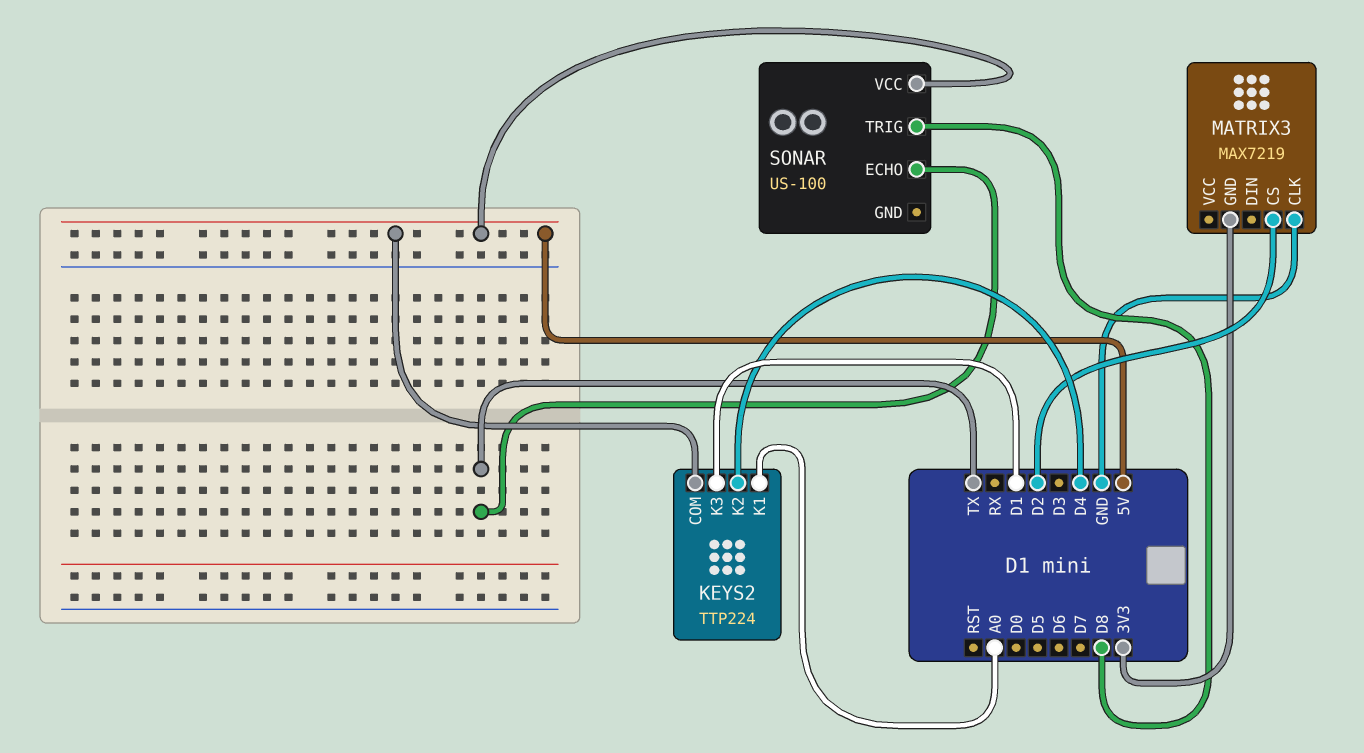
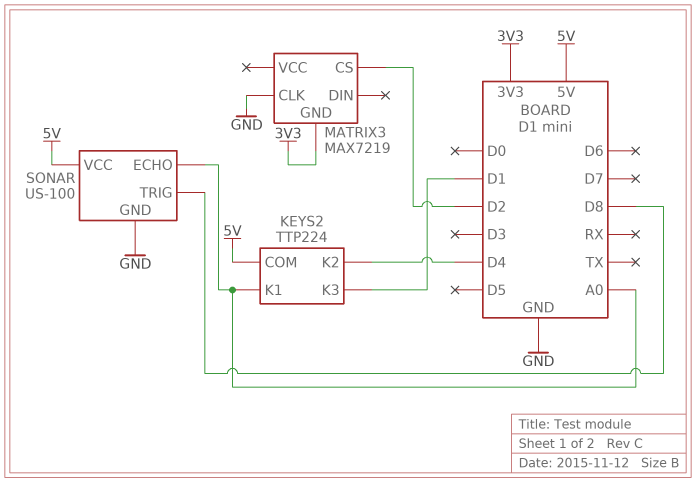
SONAR pin ECHO: TX -> A0
SONAR pin GND: none -> GND

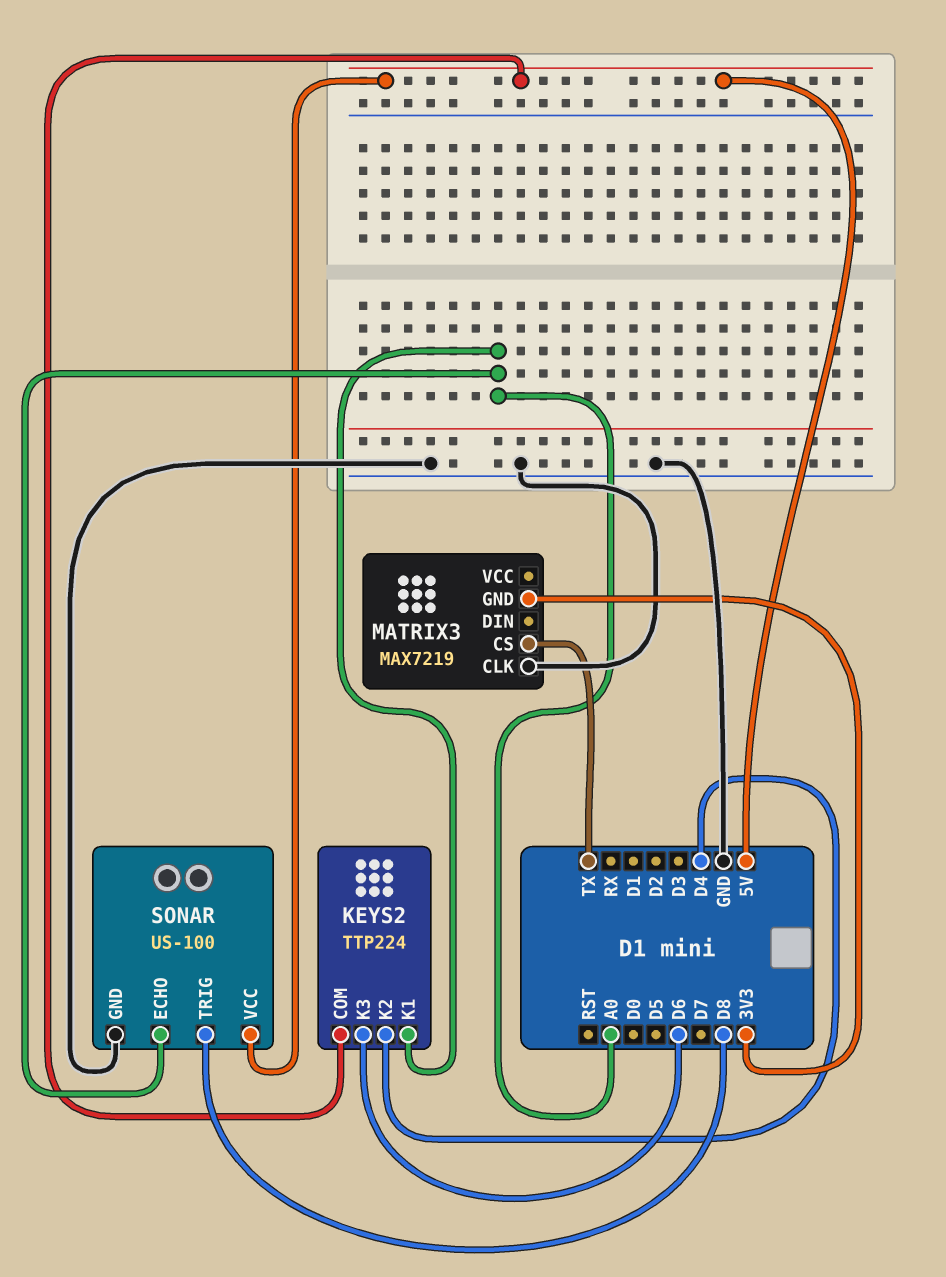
KEYS2 pin K3: D1 -> D6
MATRIX3 pin CS: D2 -> TX

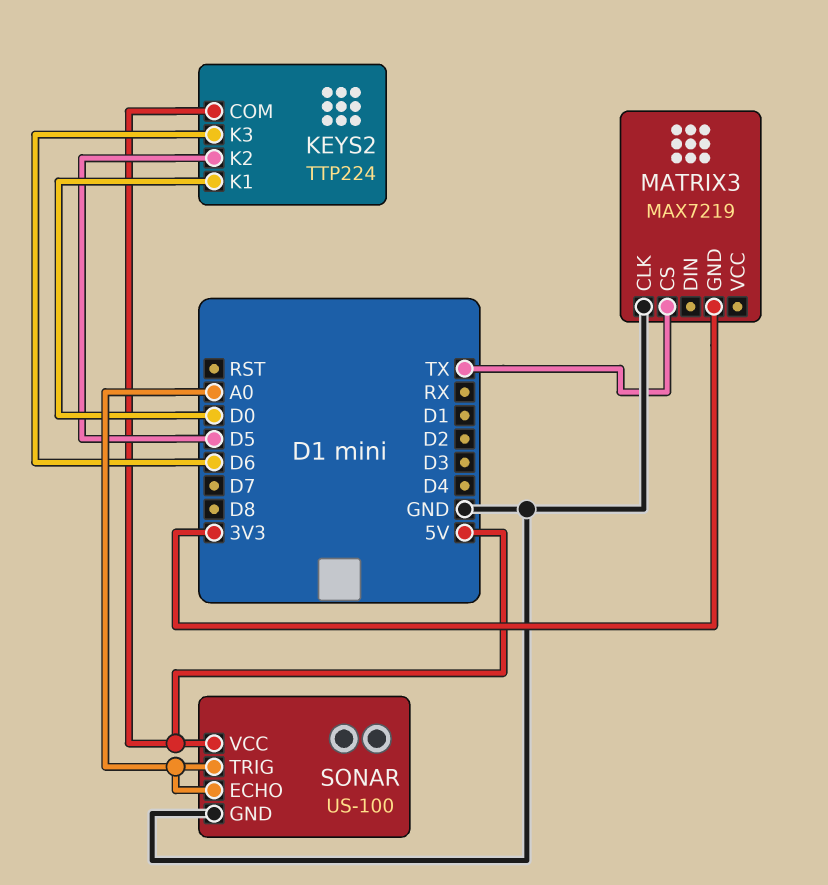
KEYS2 pin K1: A0 -> D0
KEYS2 pin K2: D4 -> D5
SONAR pin TRIG: D8 -> A0

